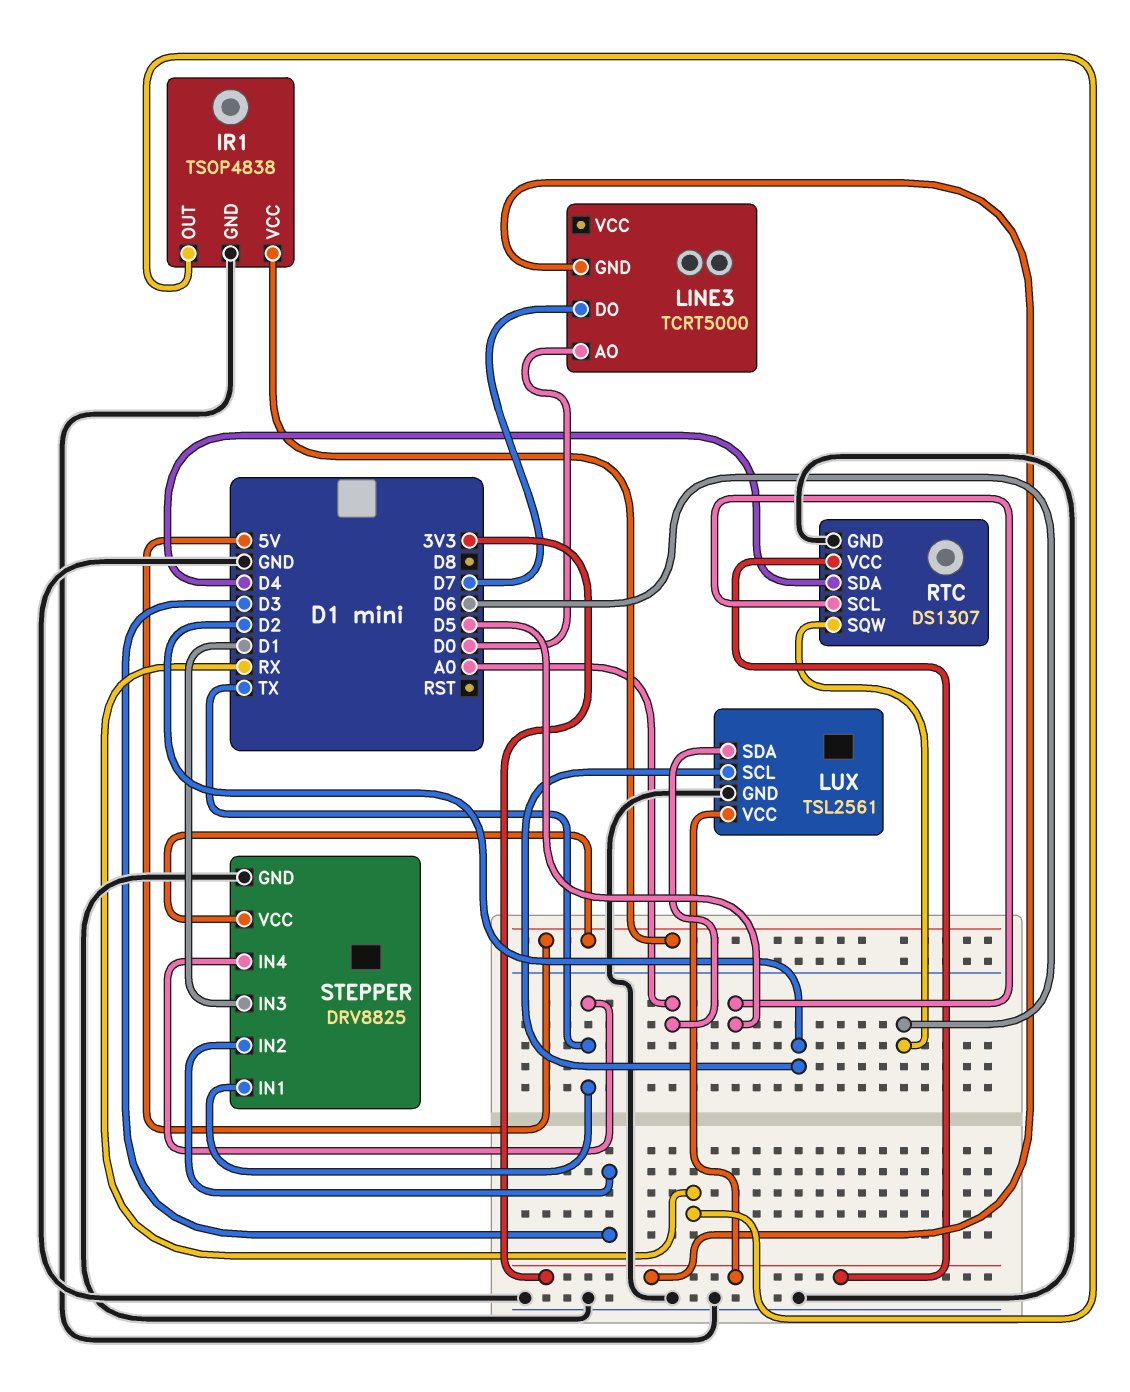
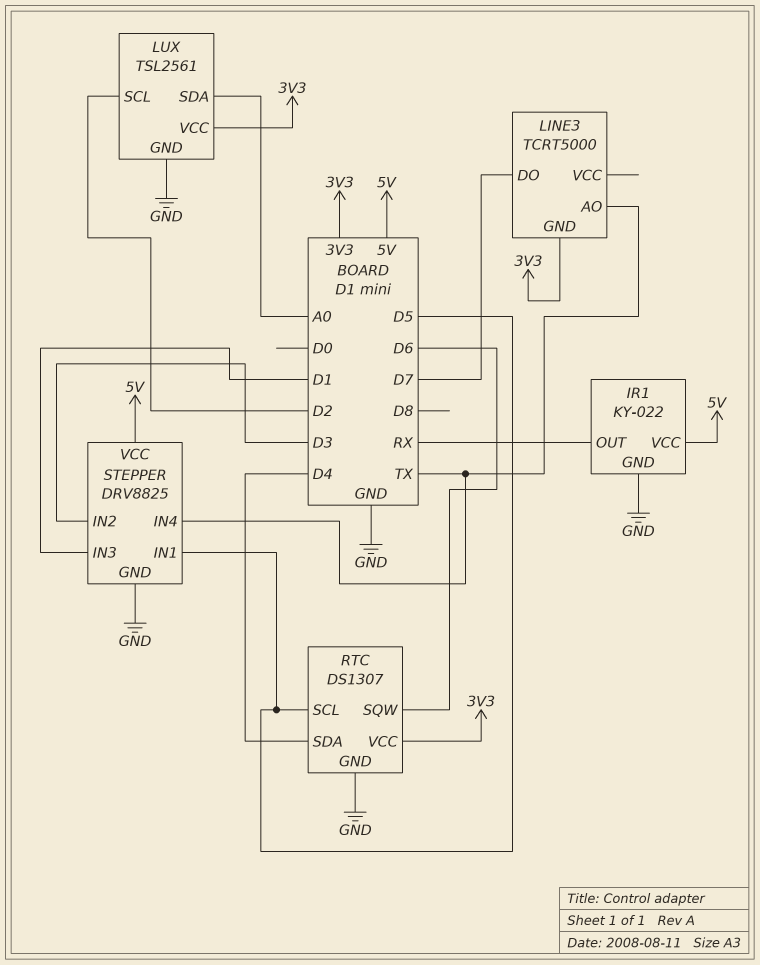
IR1: TSOP4838 -> KY-022
LINE3 pin AO: D0 -> TX
STEPPER pin IN1: TX -> D5

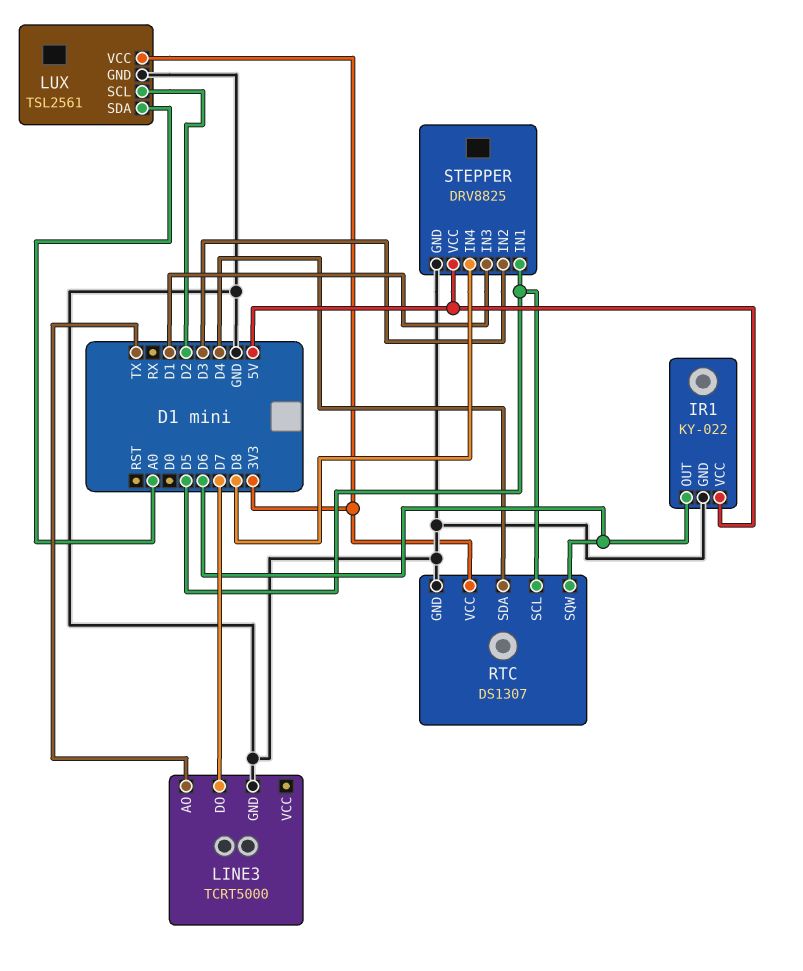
IR1 pin OUT: RX -> D6
LINE3 pin GND: 3V3 -> GND
STEPPER pin IN4: TX -> D8

